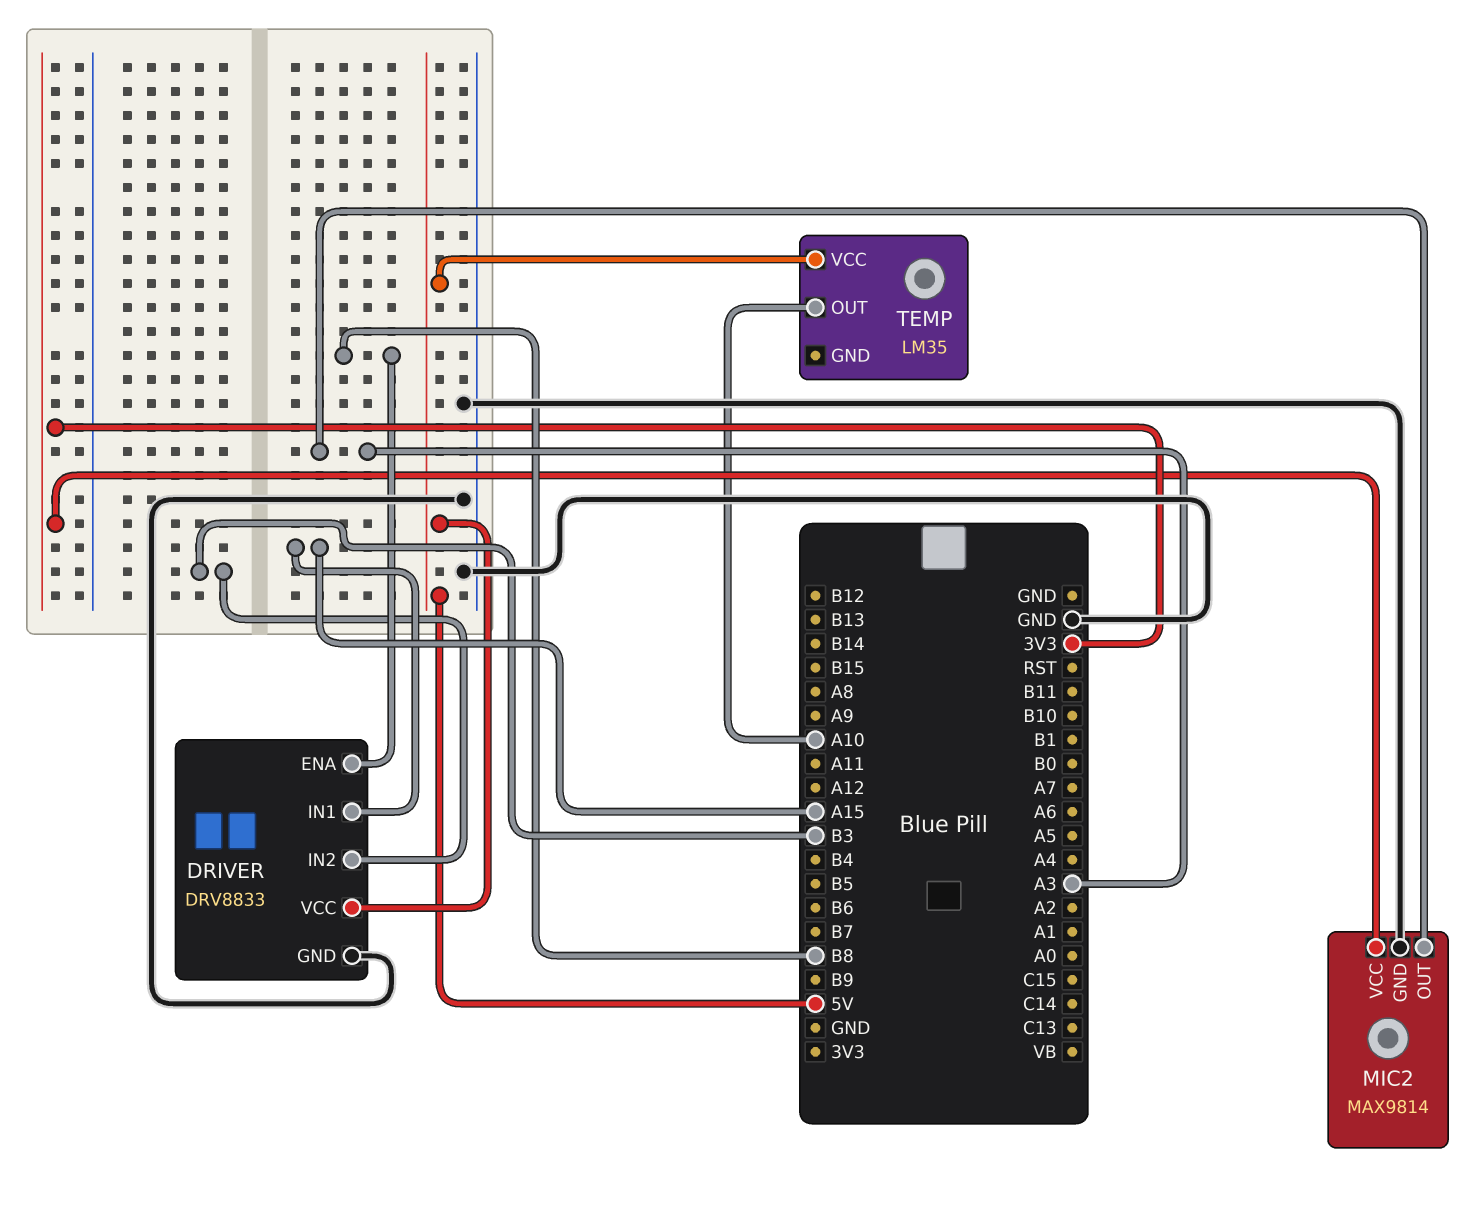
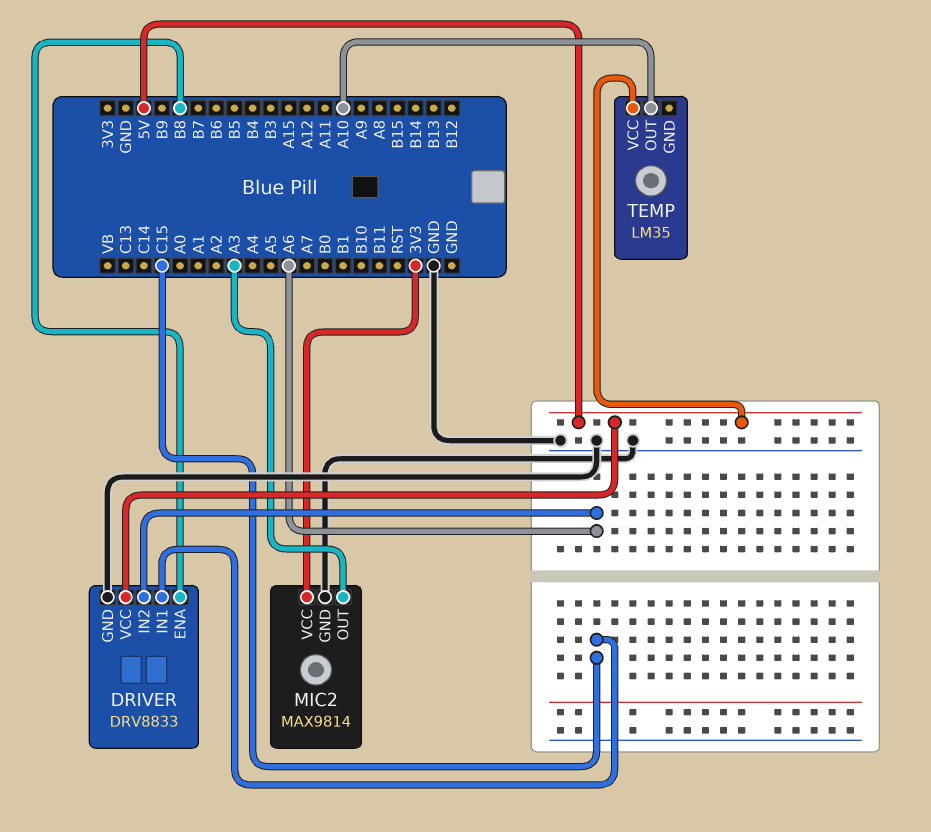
DRIVER pin IN1: A15 -> C15
DRIVER pin IN2: B3 -> A6

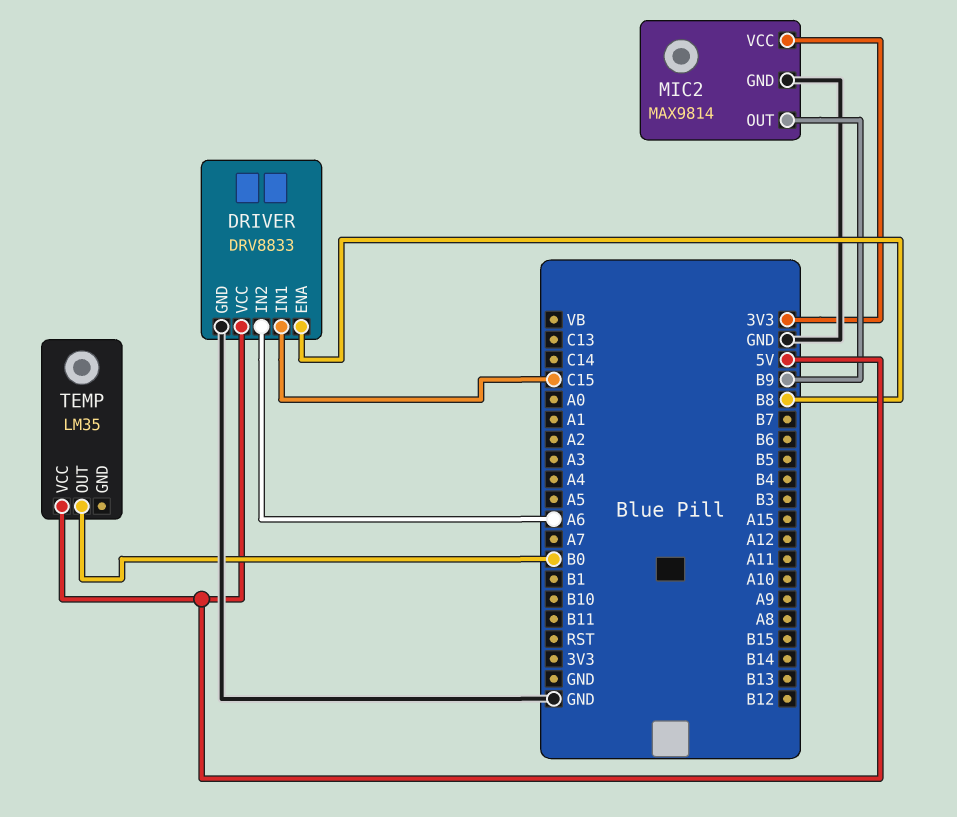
MIC2 pin OUT: A3 -> B9
TEMP pin OUT: A10 -> B0

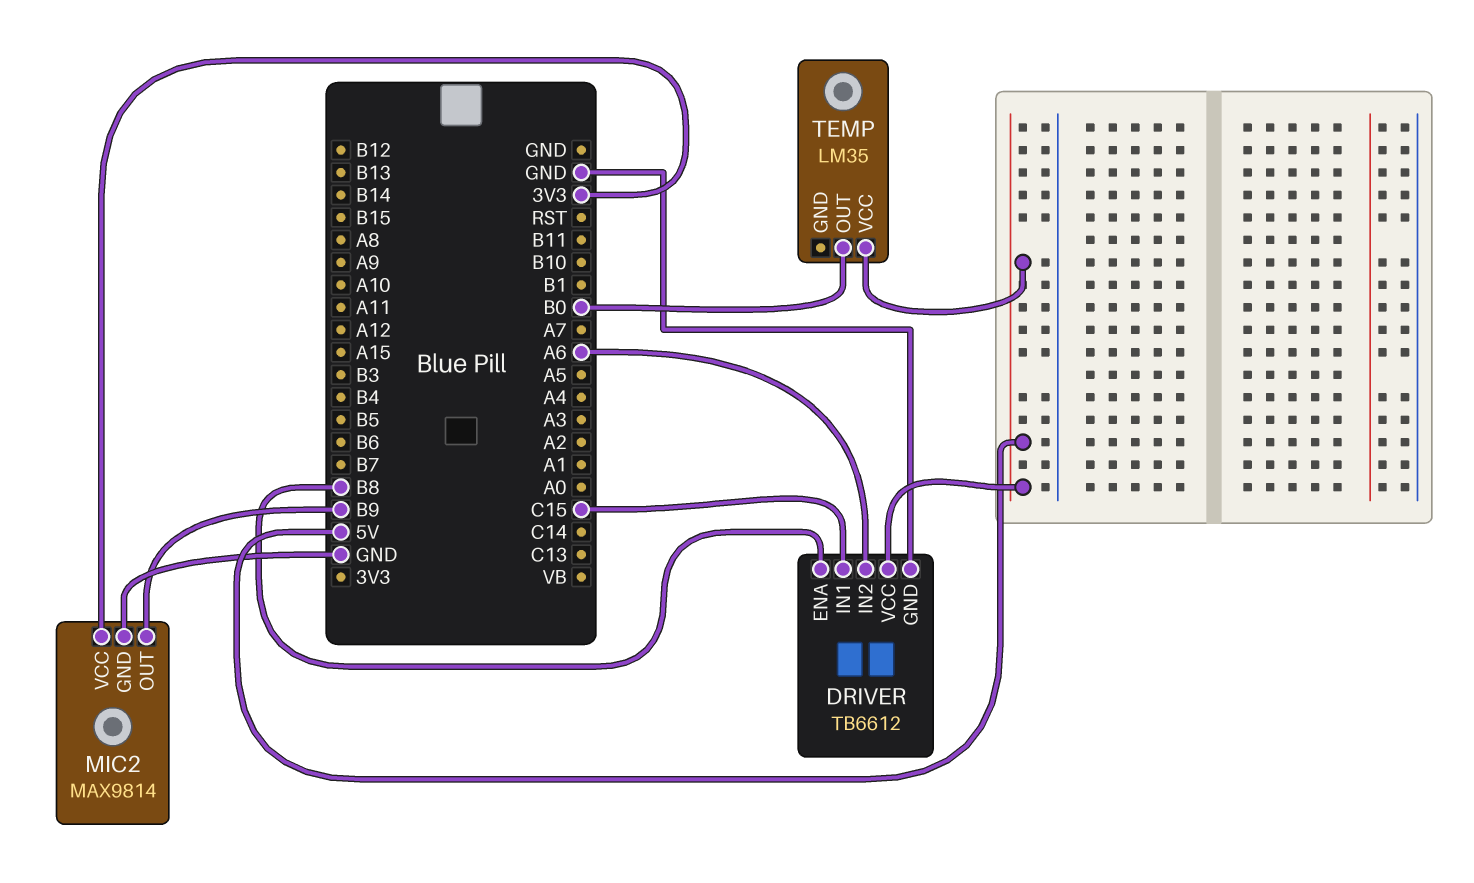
DRIVER: DRV8833 -> TB6612

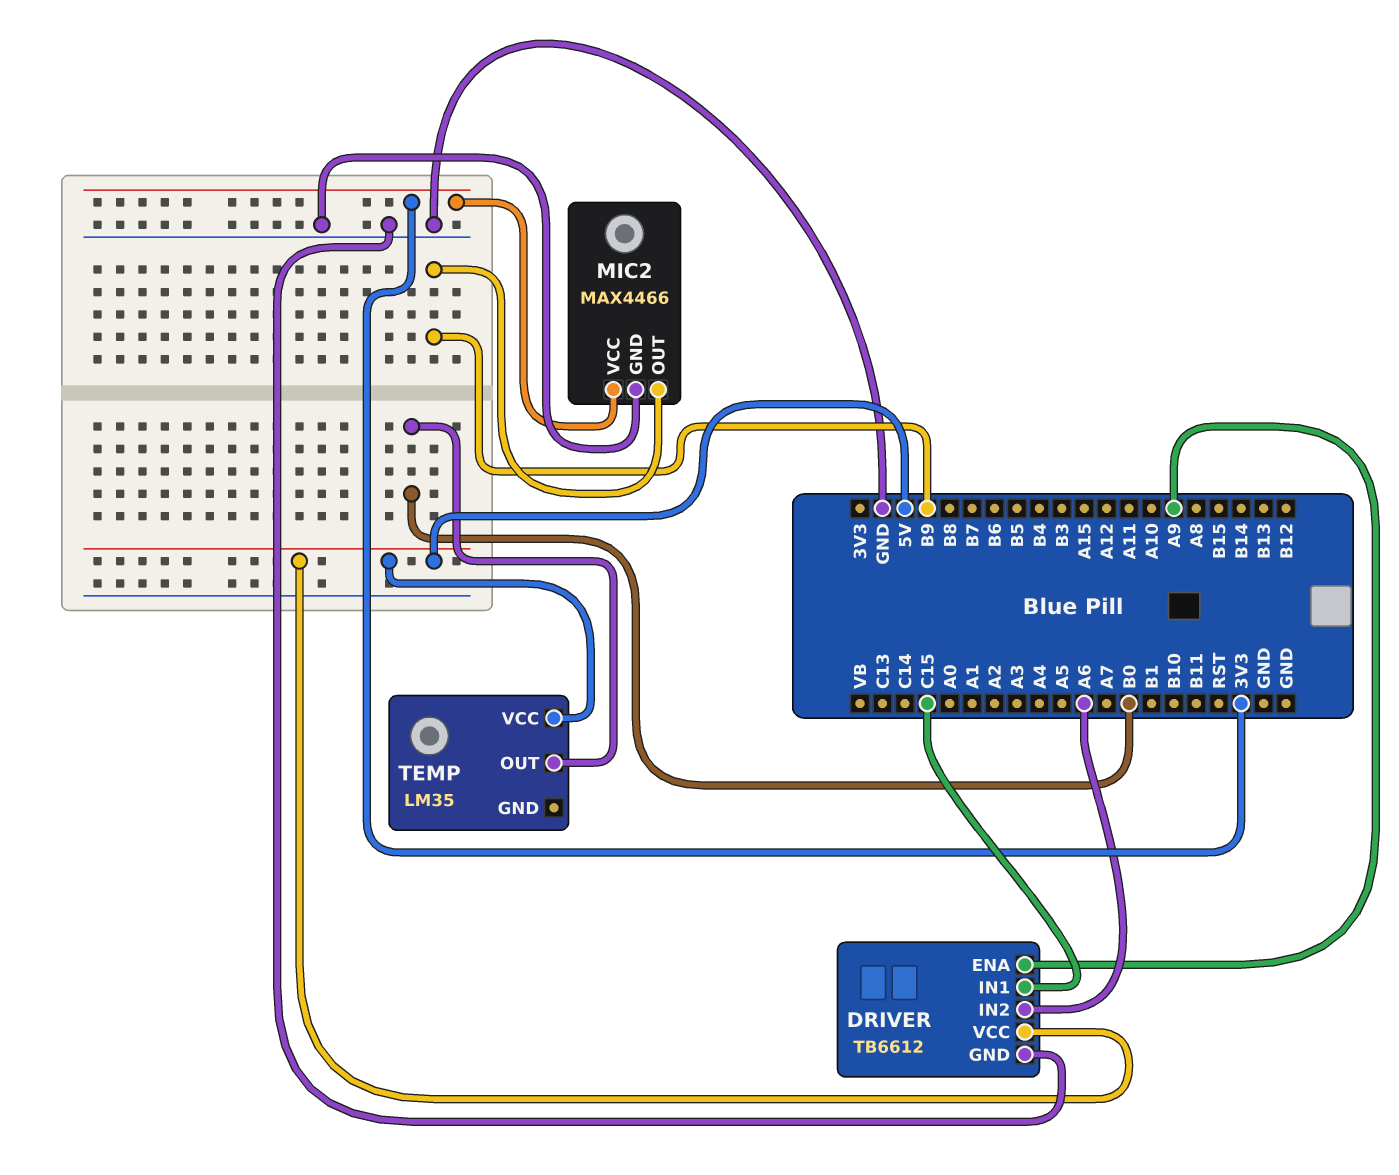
DRIVER pin ENA: B8 -> A9
MIC2: MAX9814 -> MAX4466

